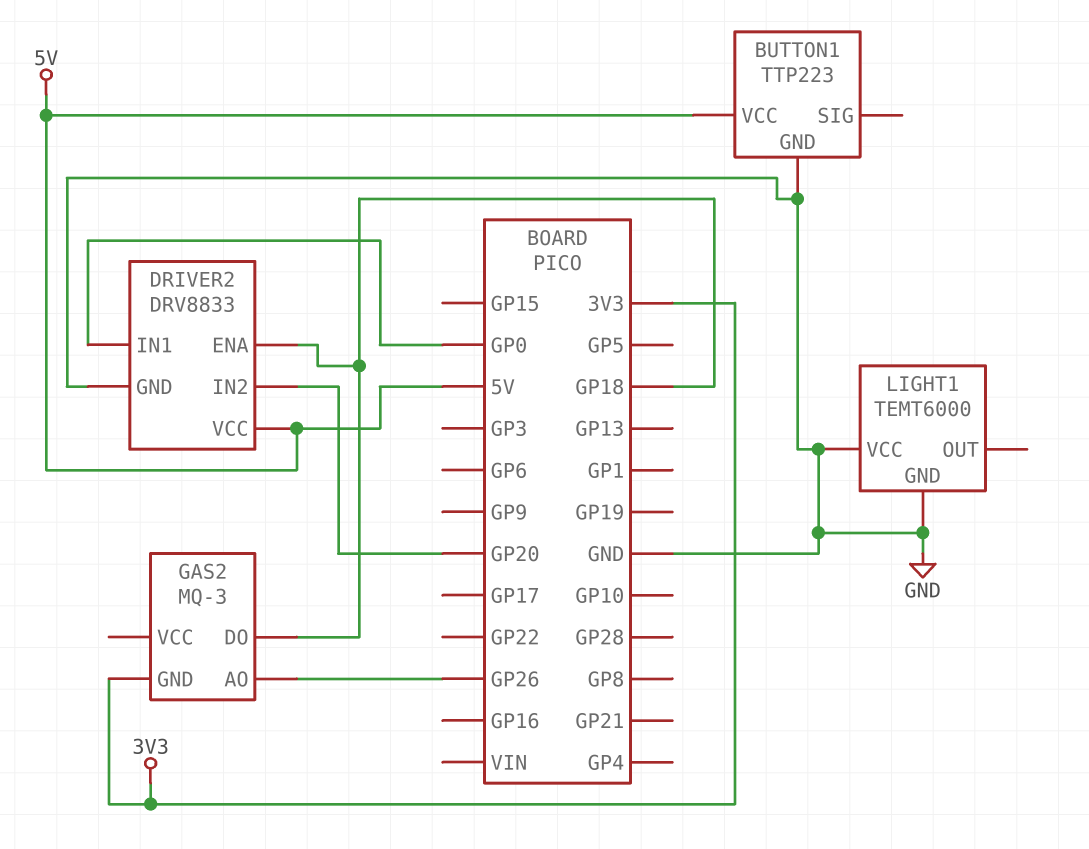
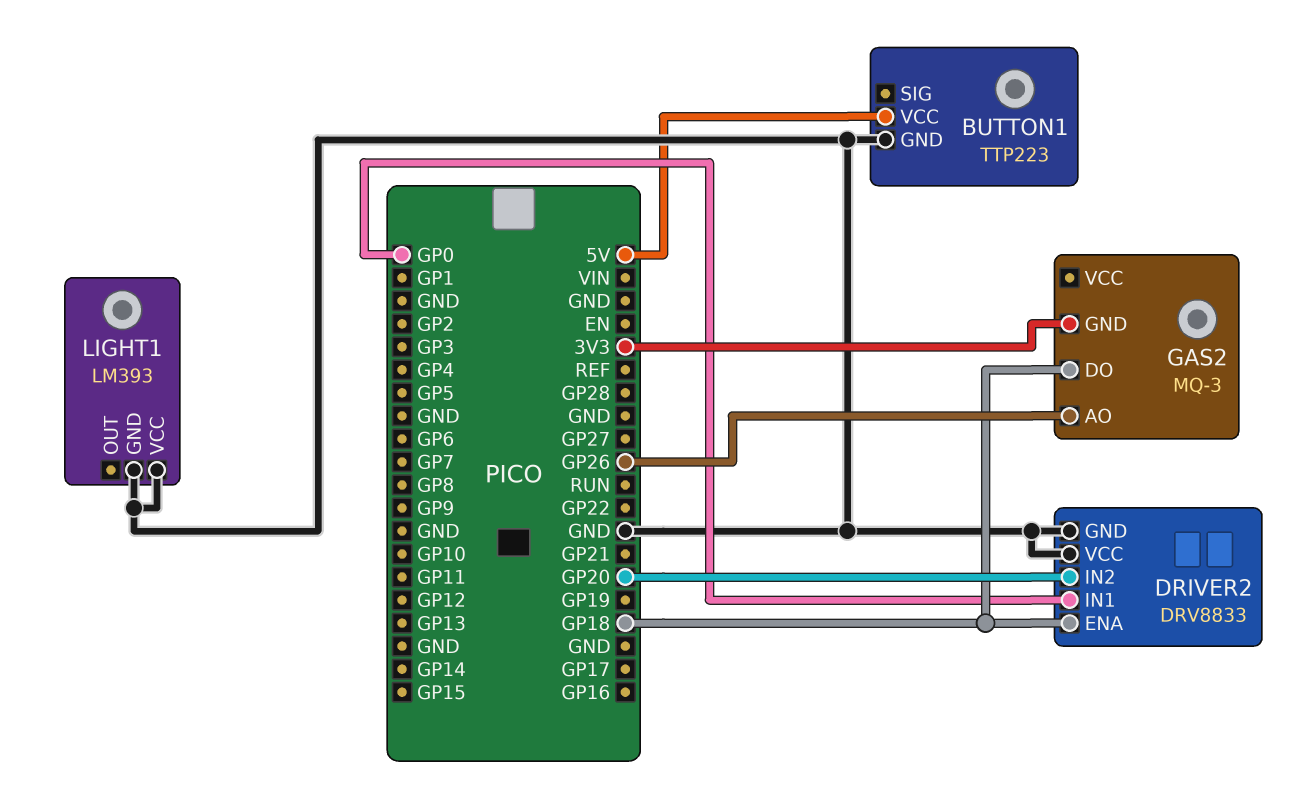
DRIVER2 pin VCC: 5V -> GND
LIGHT1: TEMT6000 -> LM393

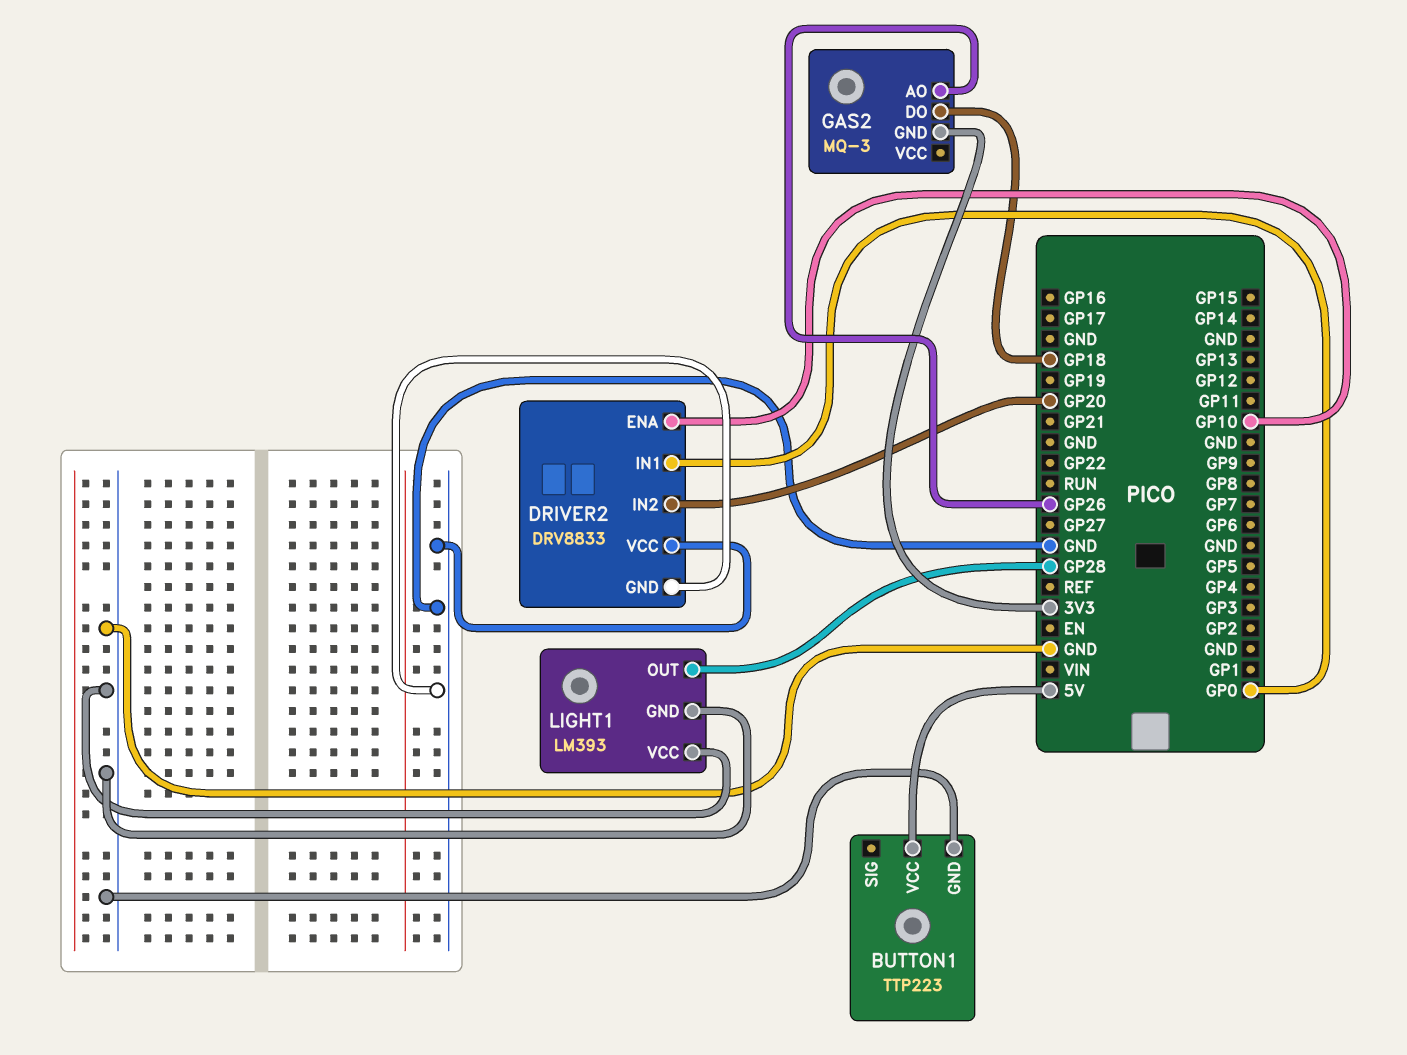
DRIVER2 pin ENA: GP18 -> GP10
LIGHT1 pin OUT: none -> GP28

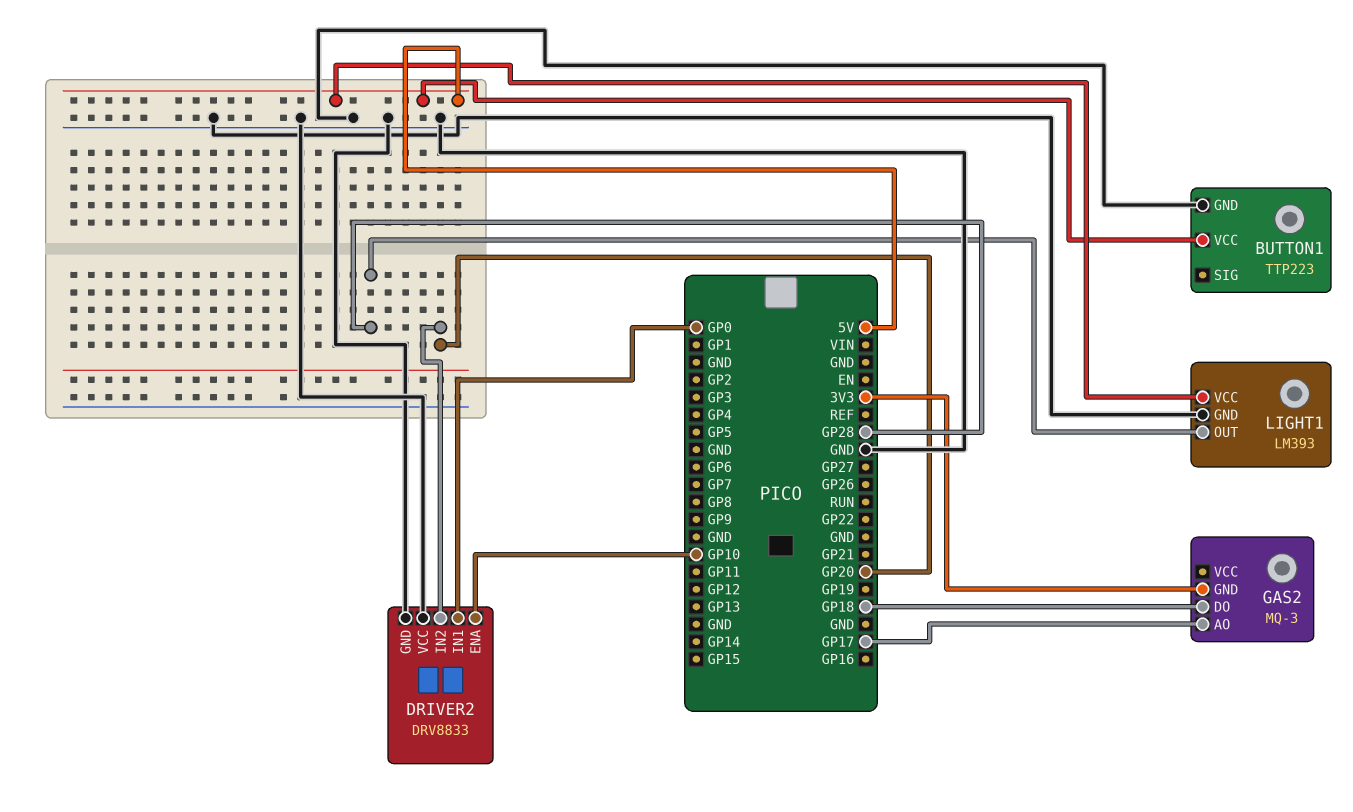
GAS2 pin AO: GP26 -> GP17
LIGHT1 pin VCC: GND -> 5V

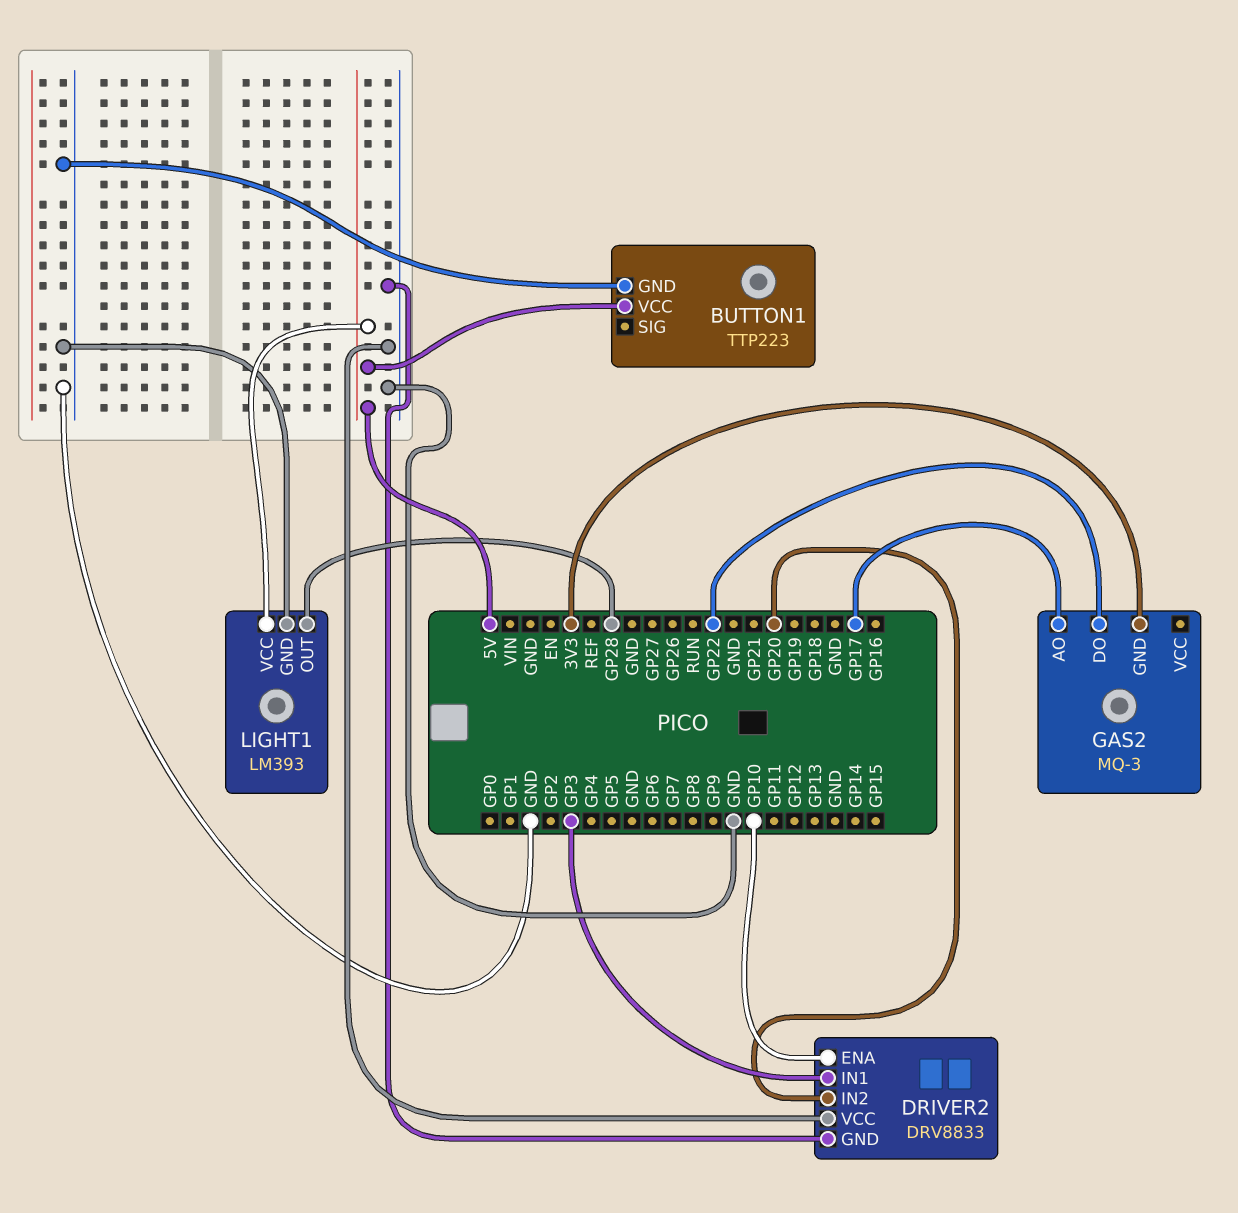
DRIVER2 pin IN1: GP0 -> GP3
GAS2 pin DO: GP18 -> GP22

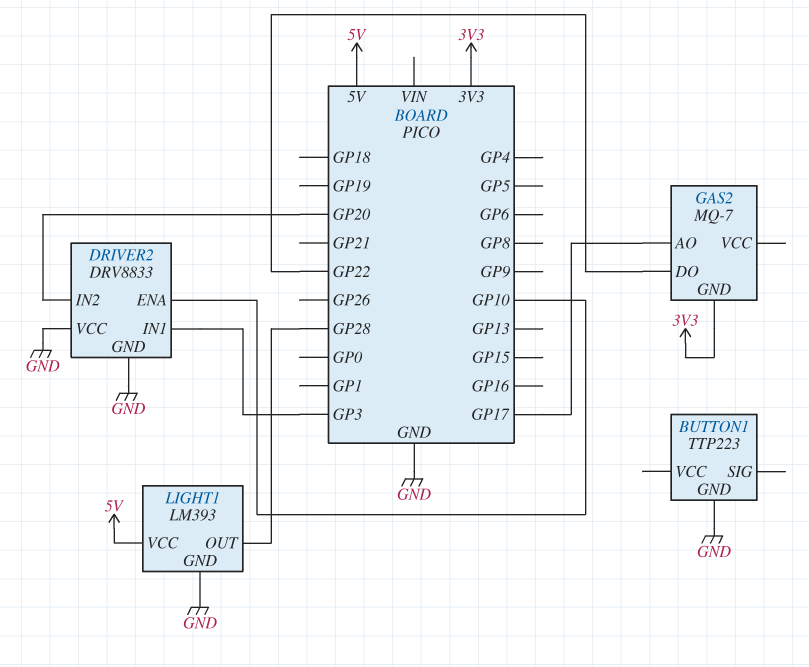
BUTTON1 pin VCC: 5V -> none
GAS2: MQ-3 -> MQ-7

